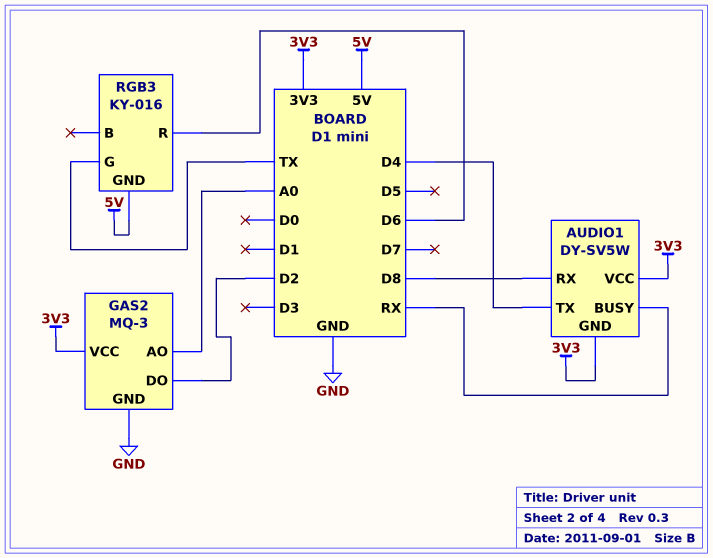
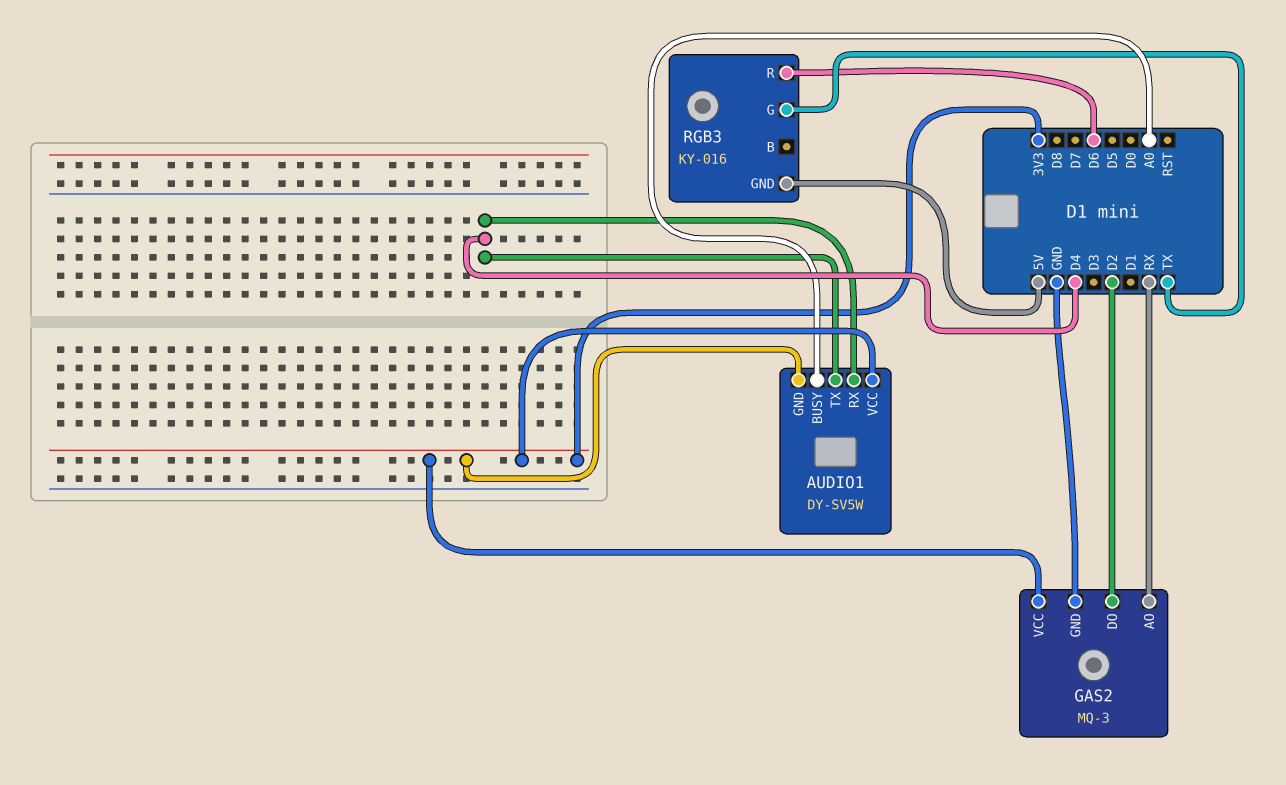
AUDIO1 pin BUSY: RX -> A0
AUDIO1 pin RX: D8 -> D4
GAS2 pin AO: A0 -> RX

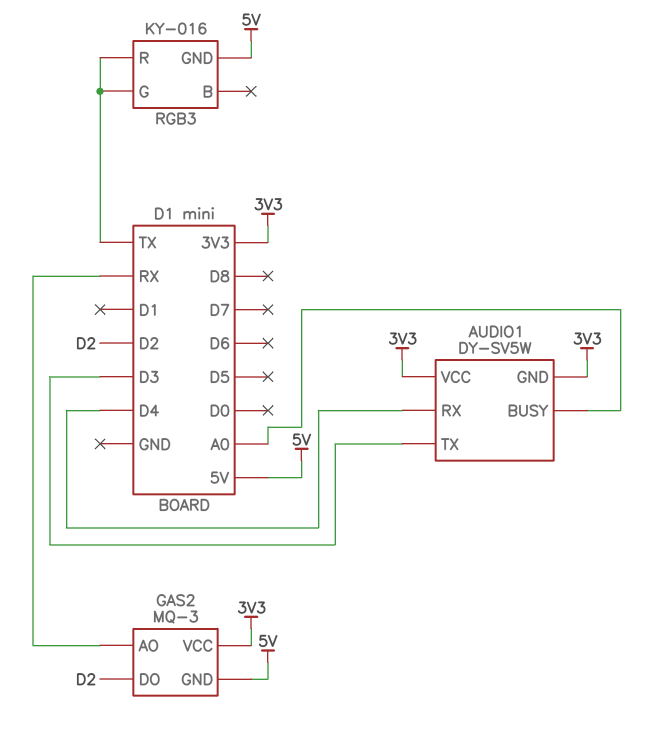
AUDIO1 pin TX: D4 -> D3
GAS2 pin GND: GND -> 5V
RGB3 pin R: D6 -> TX

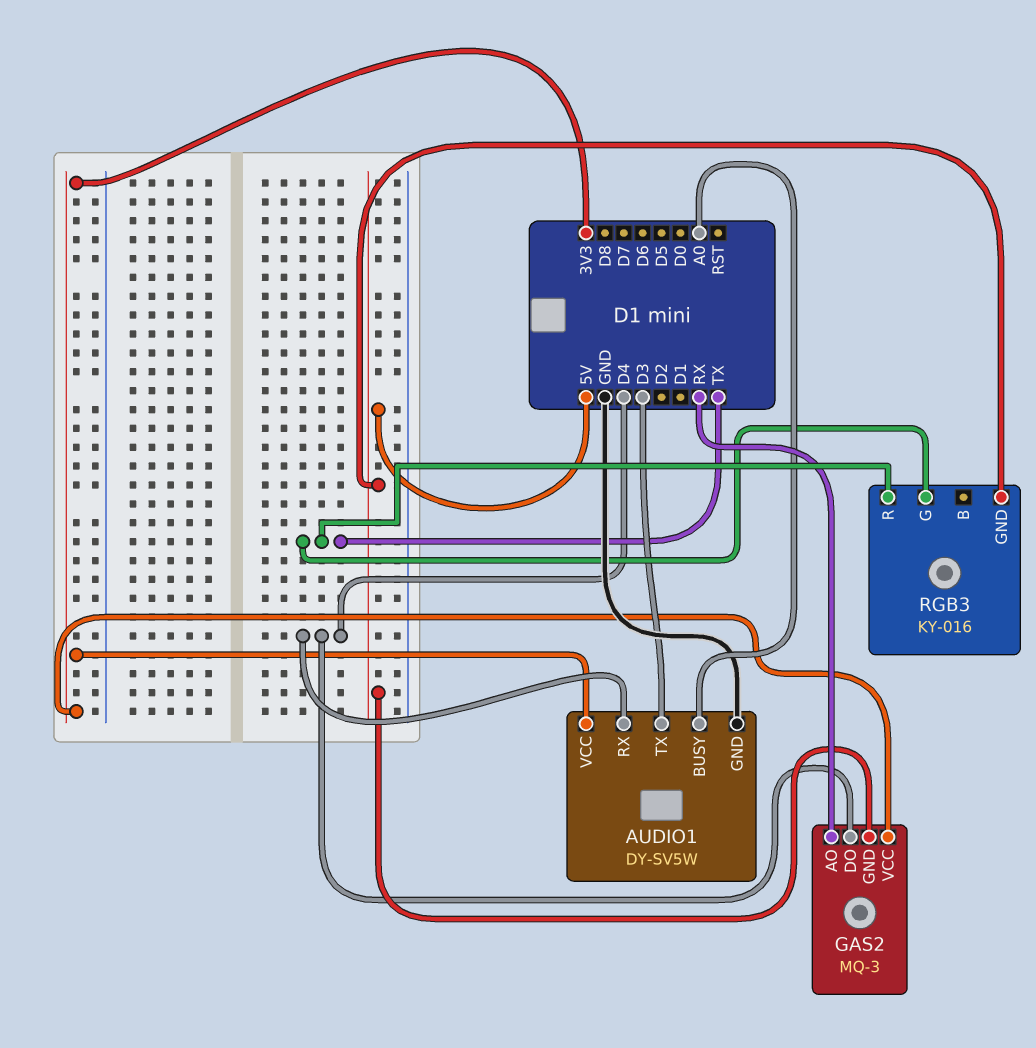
AUDIO1 pin GND: 3V3 -> GND
GAS2 pin DO: D2 -> D4

